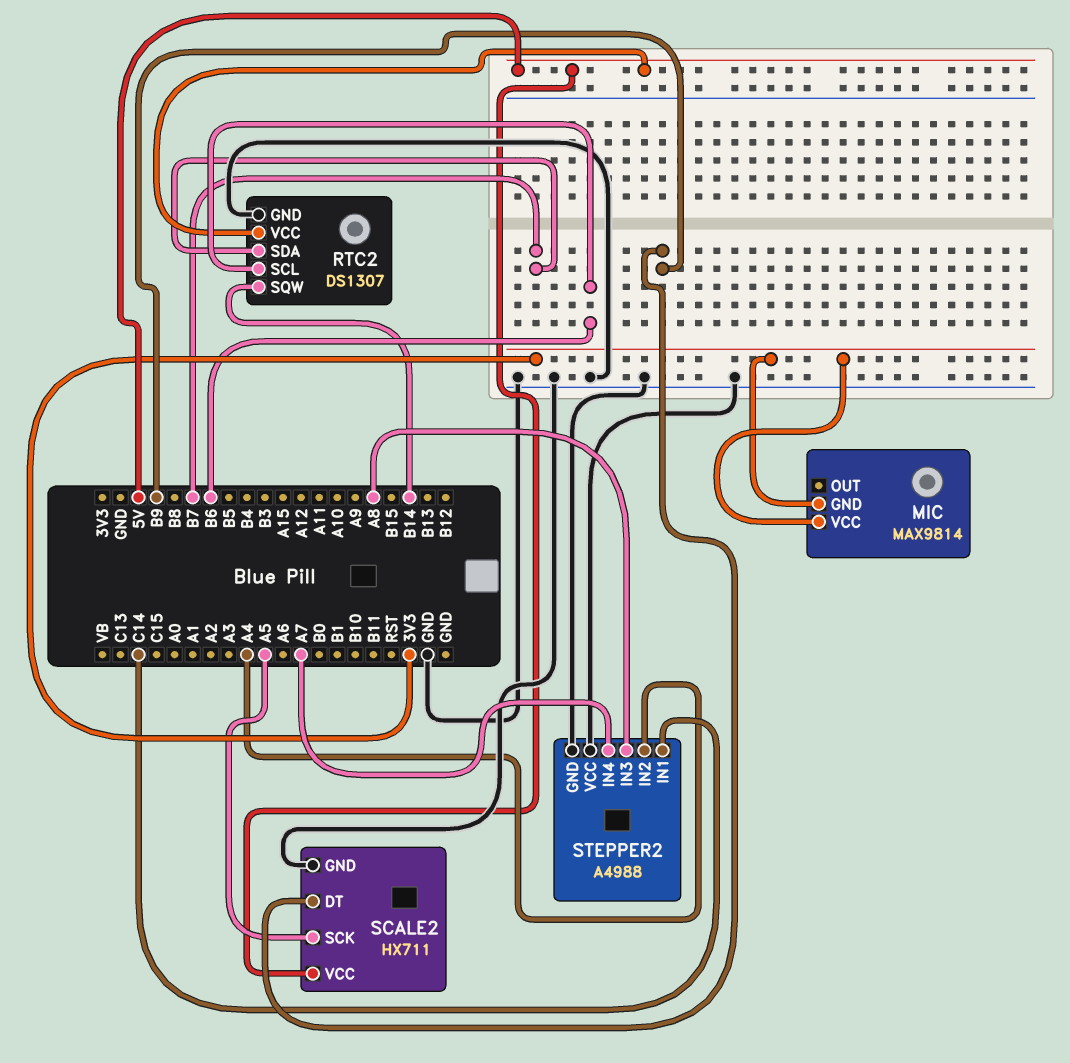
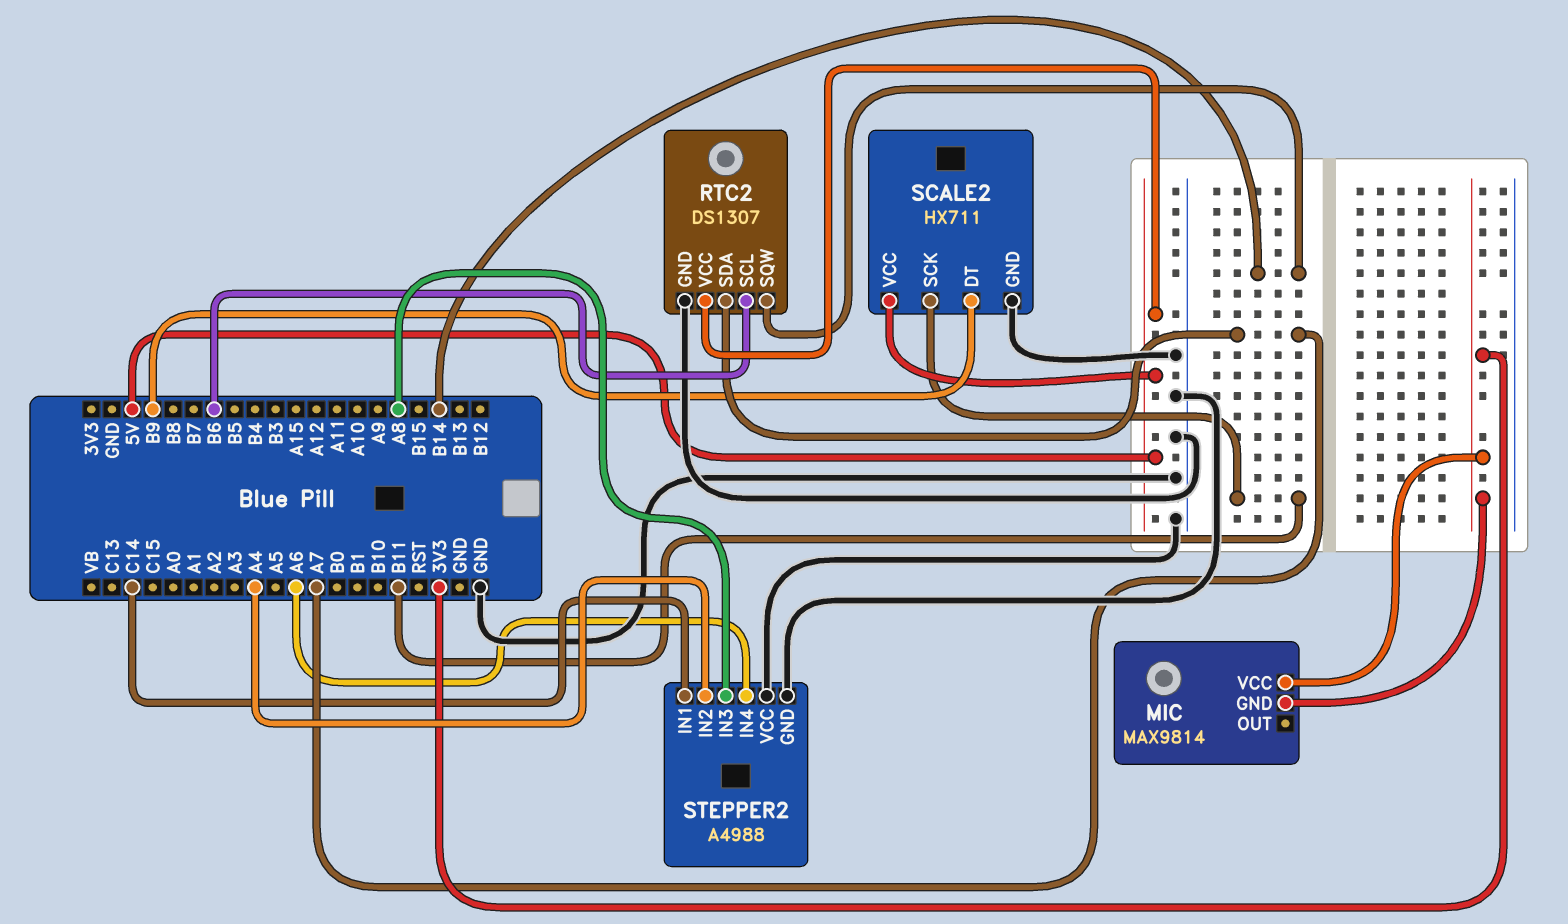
RTC2 pin SDA: B7 -> A7
SCALE2 pin SCK: A5 -> B11
STEPPER2 pin IN4: A7 -> A6

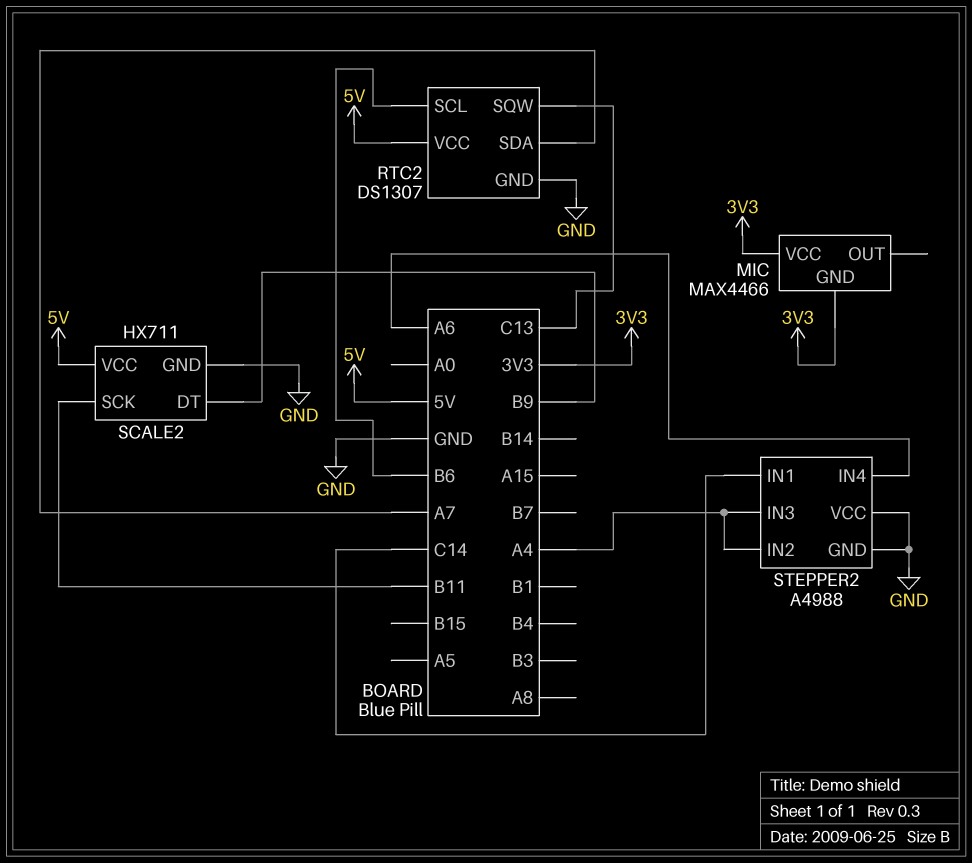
MIC: MAX9814 -> MAX4466
RTC2 pin SQW: B14 -> C13
STEPPER2 pin IN3: A8 -> A4

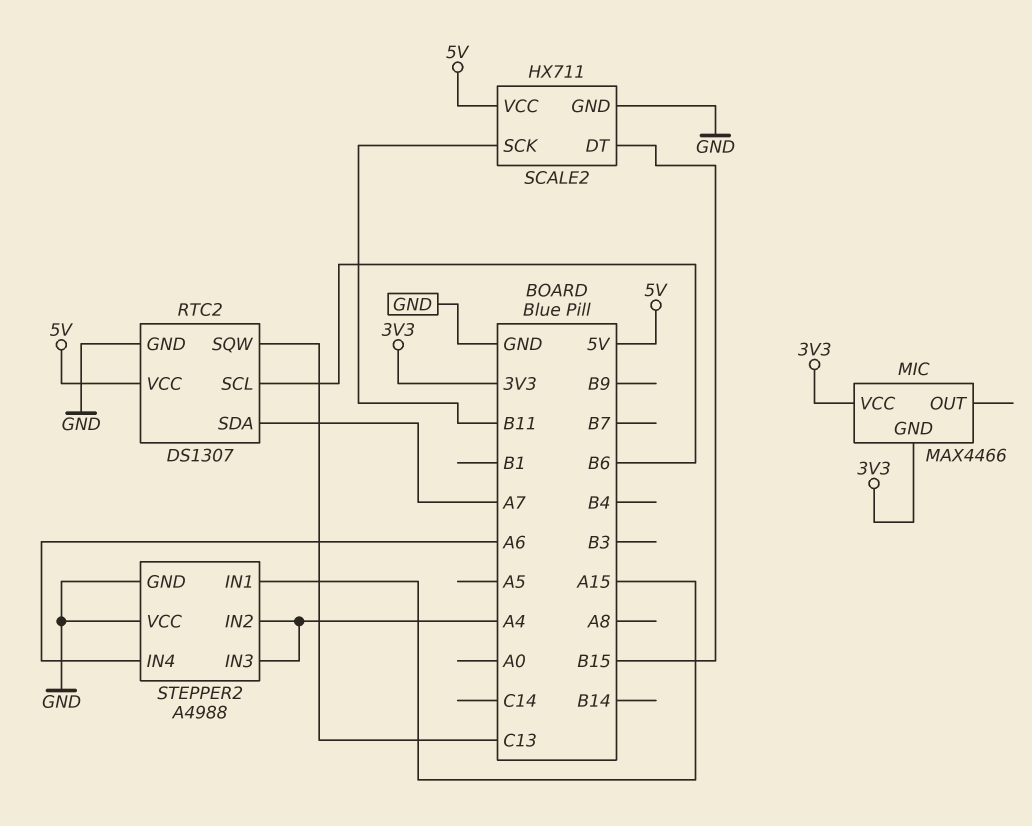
SCALE2 pin DT: B9 -> B15
STEPPER2 pin IN1: C14 -> A15

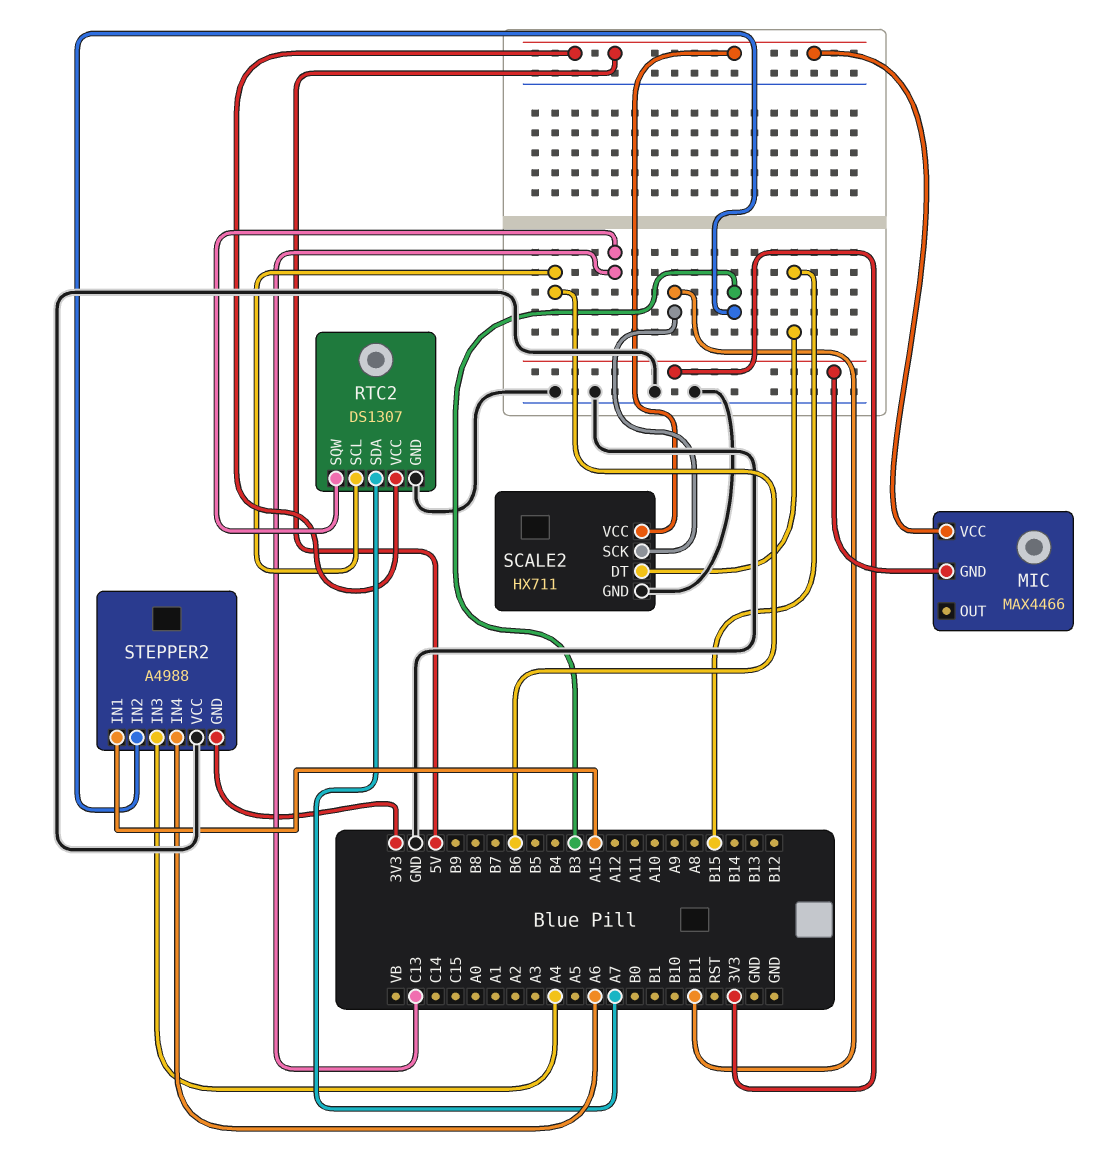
MIC pin VCC: 3V3 -> 5V
STEPPER2 pin GND: GND -> 3V3
STEPPER2 pin IN2: A4 -> B3

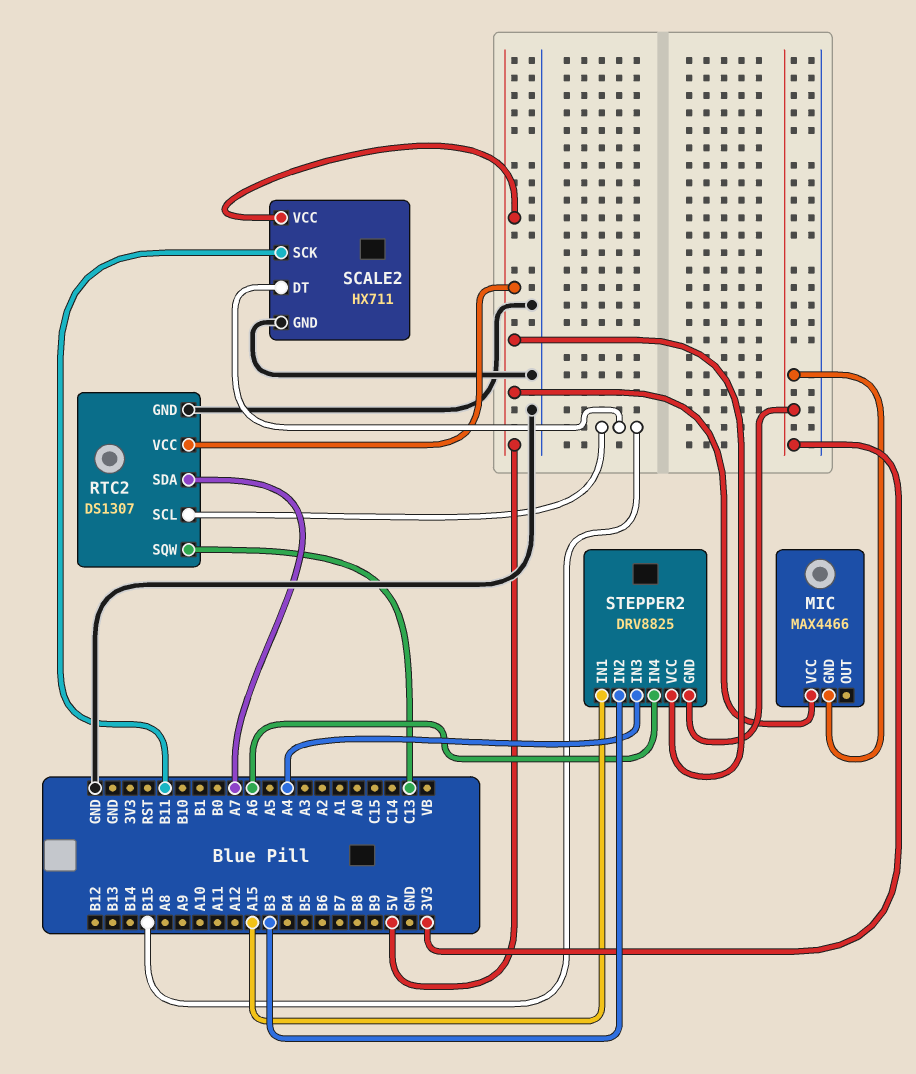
RTC2 pin SCL: B6 -> B15
STEPPER2: A4988 -> DRV8825
STEPPER2 pin VCC: GND -> 5V

